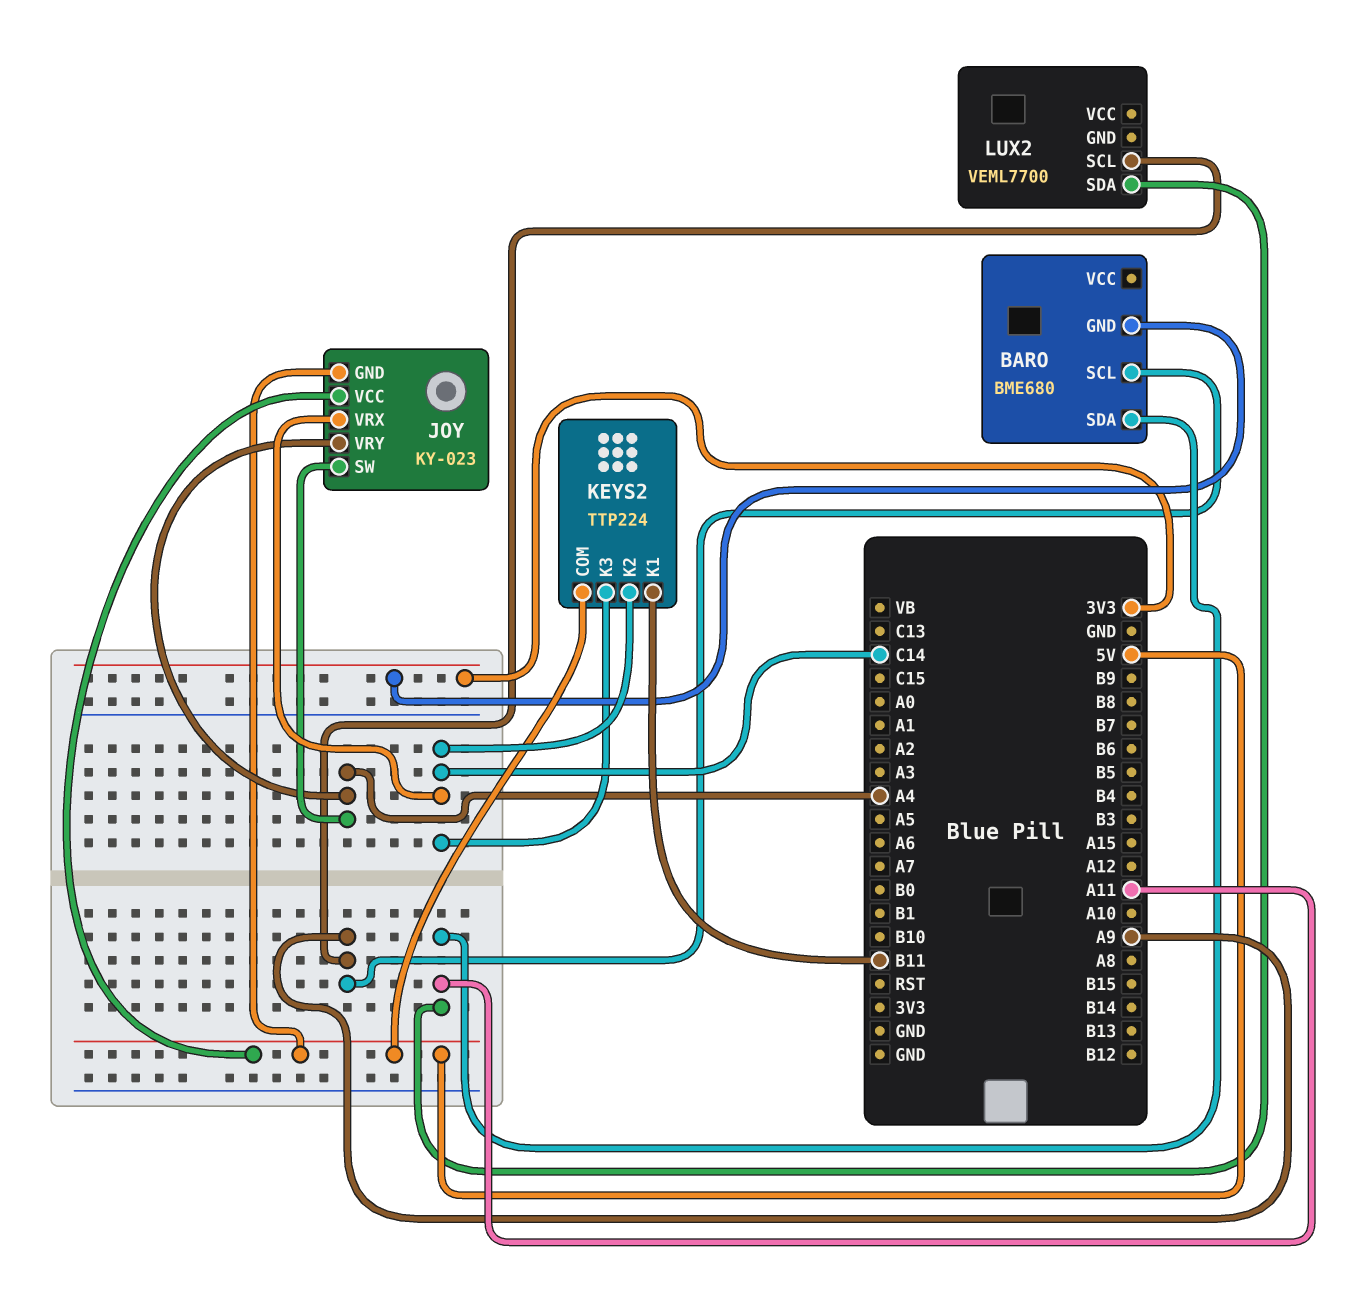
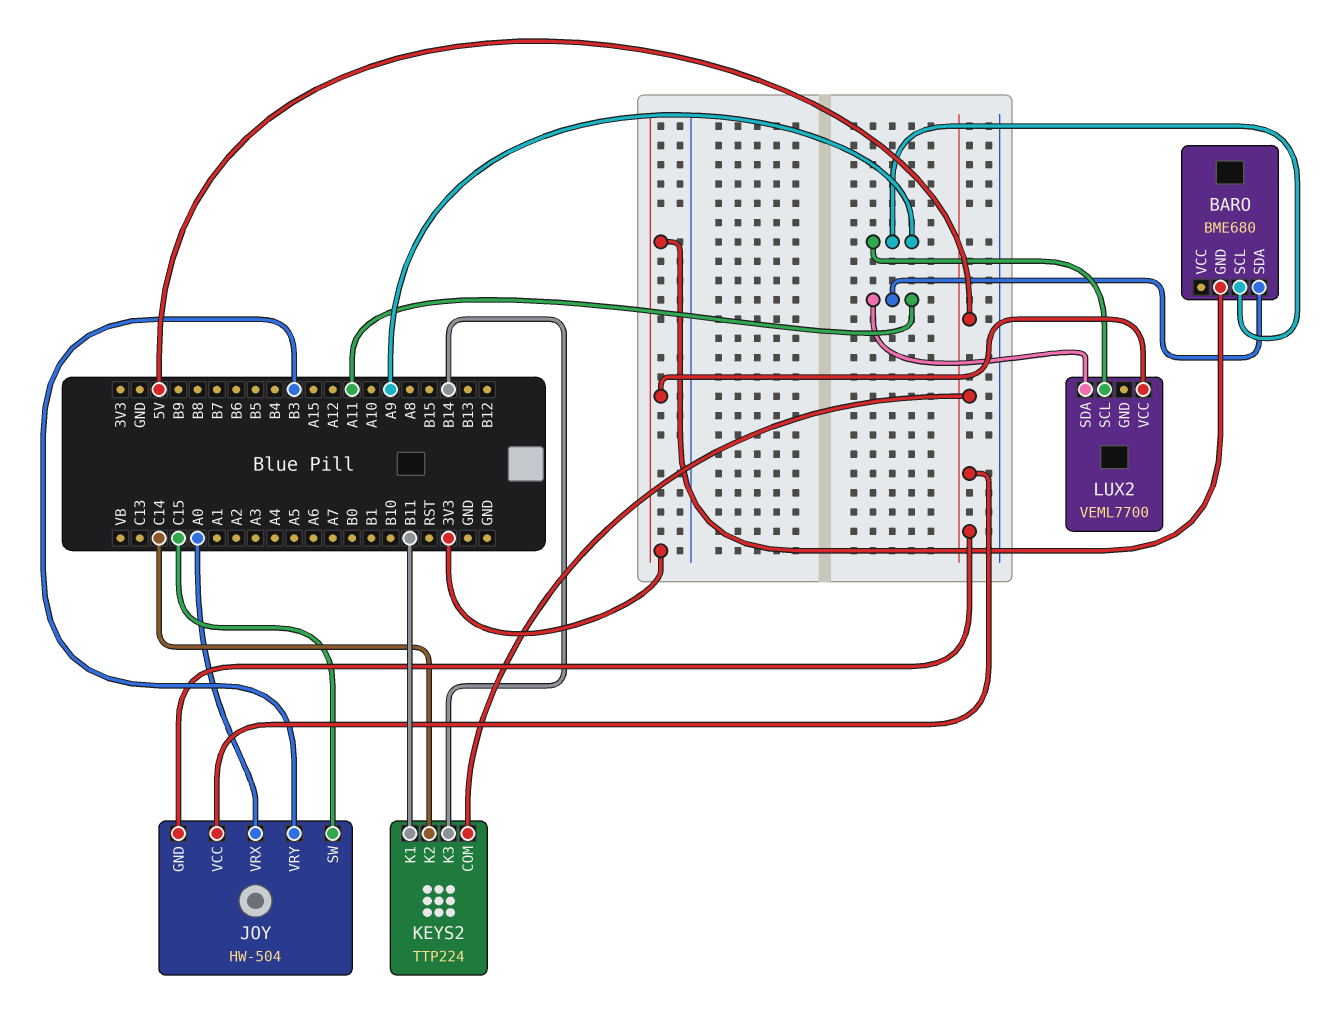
JOY: KY-023 -> HW-504
JOY pin SW: A4 -> C15
JOY pin VRX: C14 -> A0
JOY pin VRY: A4 -> B3
KEYS2 pin K3: C14 -> B14
LUX2 pin VCC: none -> 3V3

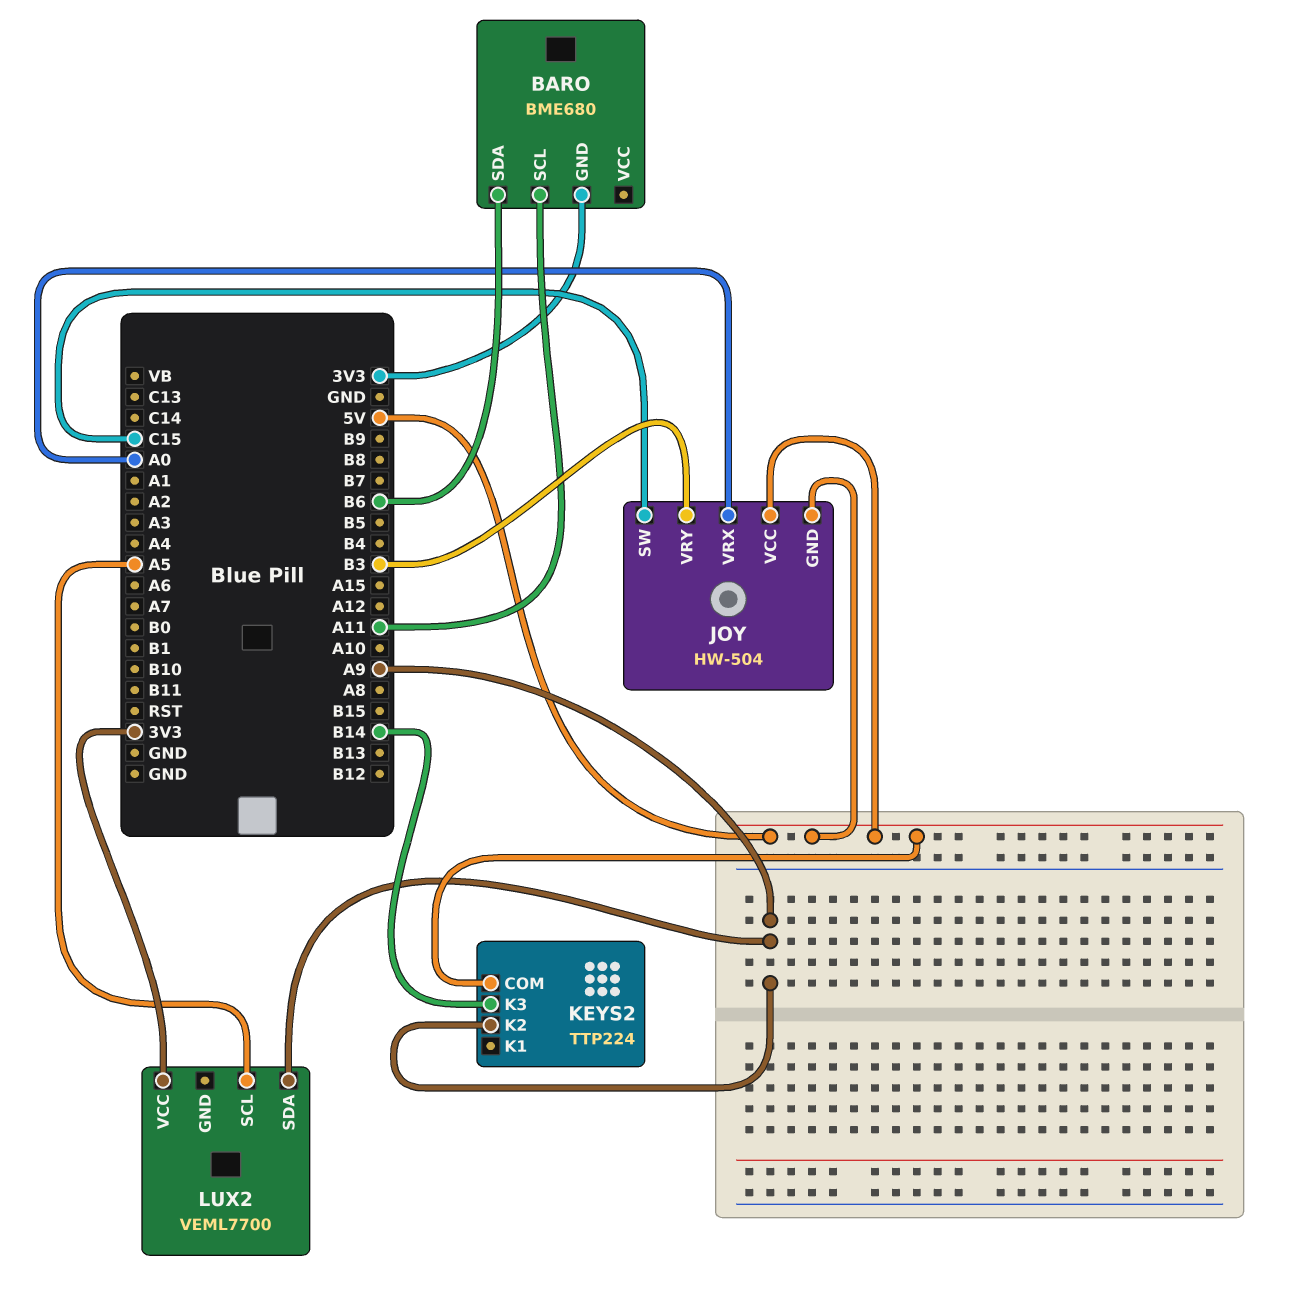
BARO pin SCL: A9 -> A11
BARO pin SDA: A11 -> B6
KEYS2 pin K1: B11 -> none
KEYS2 pin K2: C14 -> A9
LUX2 pin SCL: A9 -> A5
LUX2 pin SDA: A11 -> A9

